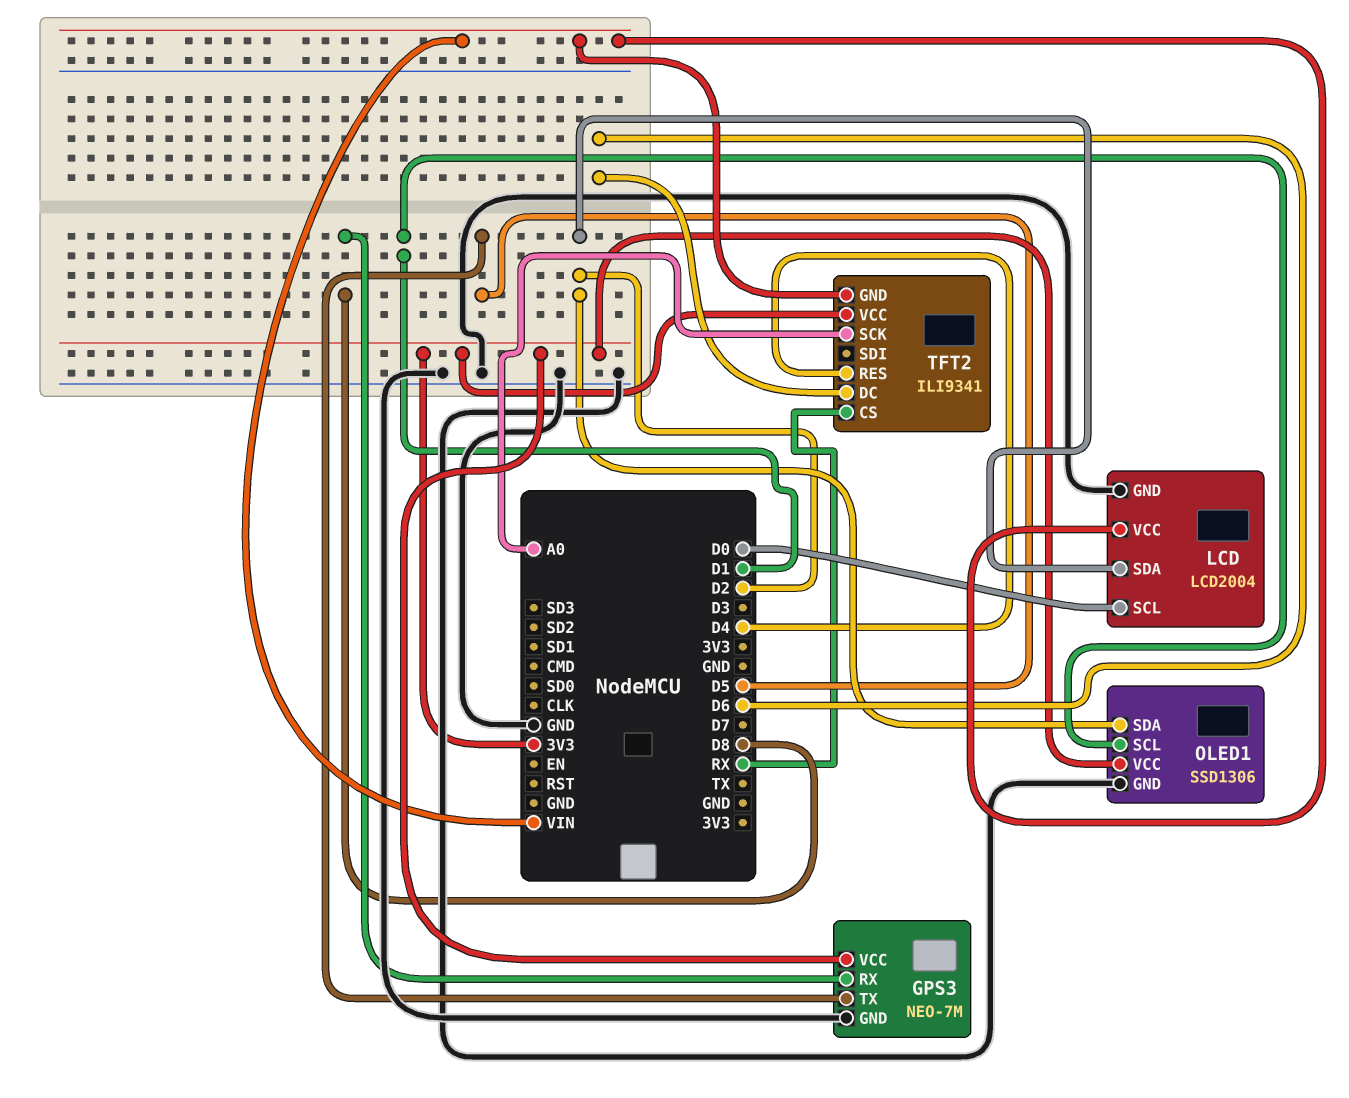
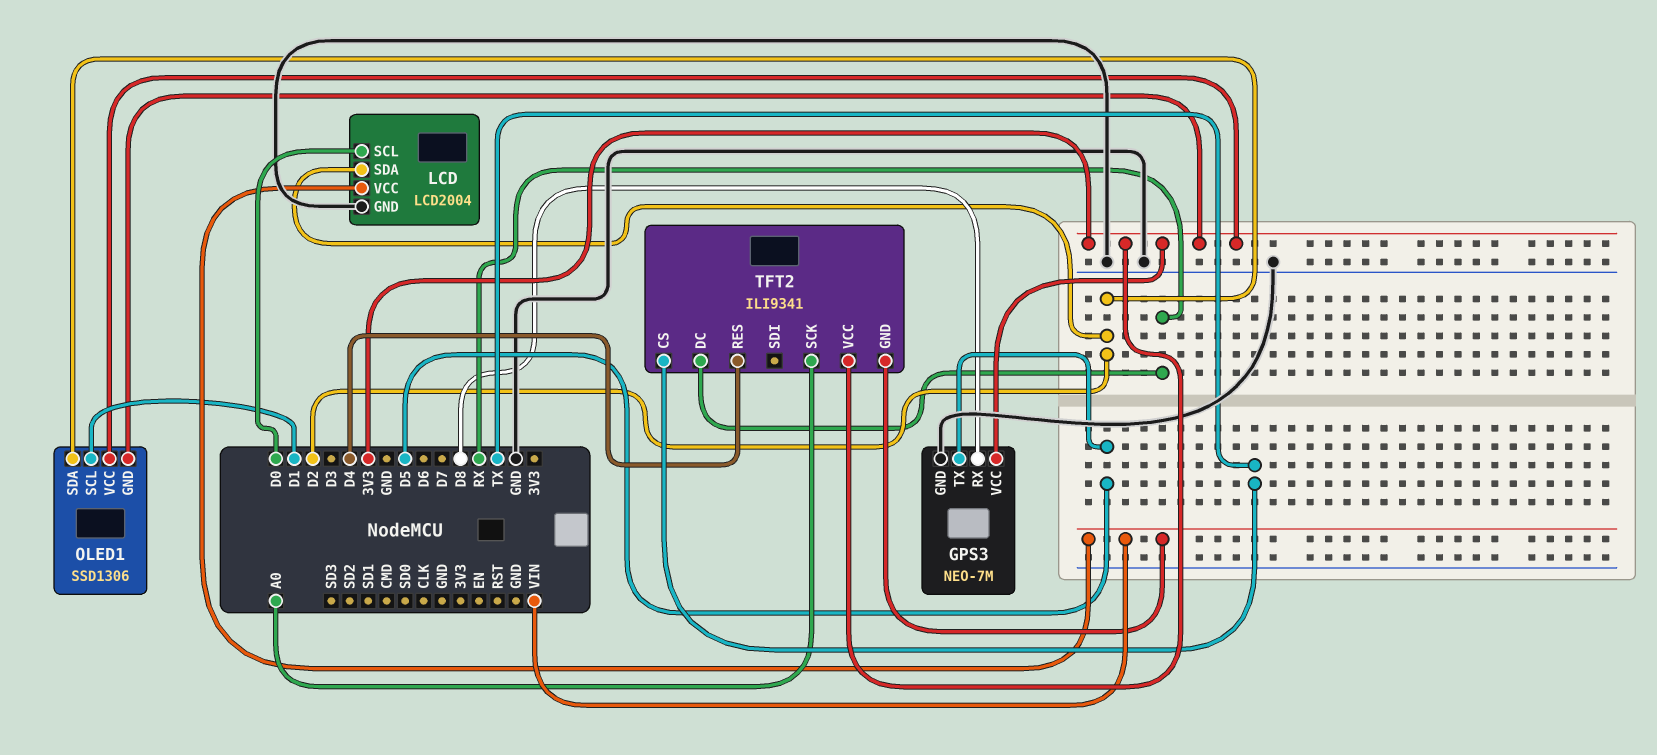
OLED1 pin GND: GND -> 3V3
TFT2 pin CS: RX -> TX
TFT2 pin DC: D6 -> RX

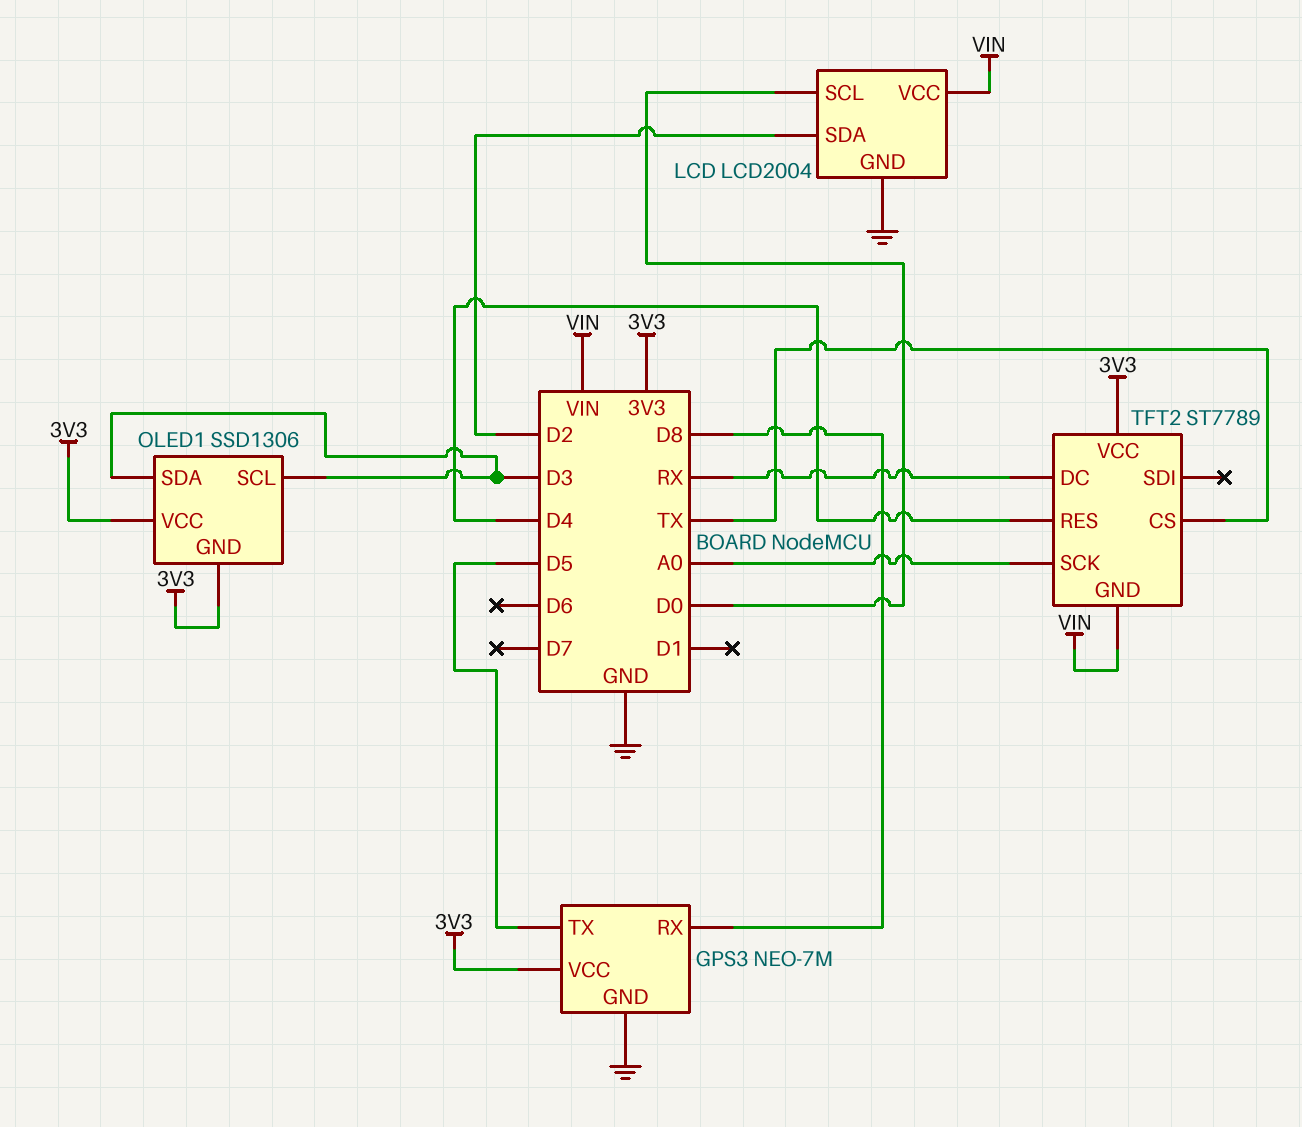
OLED1 pin SCL: D1 -> D3
OLED1 pin SDA: D2 -> D3
TFT2: ILI9341 -> ST7789

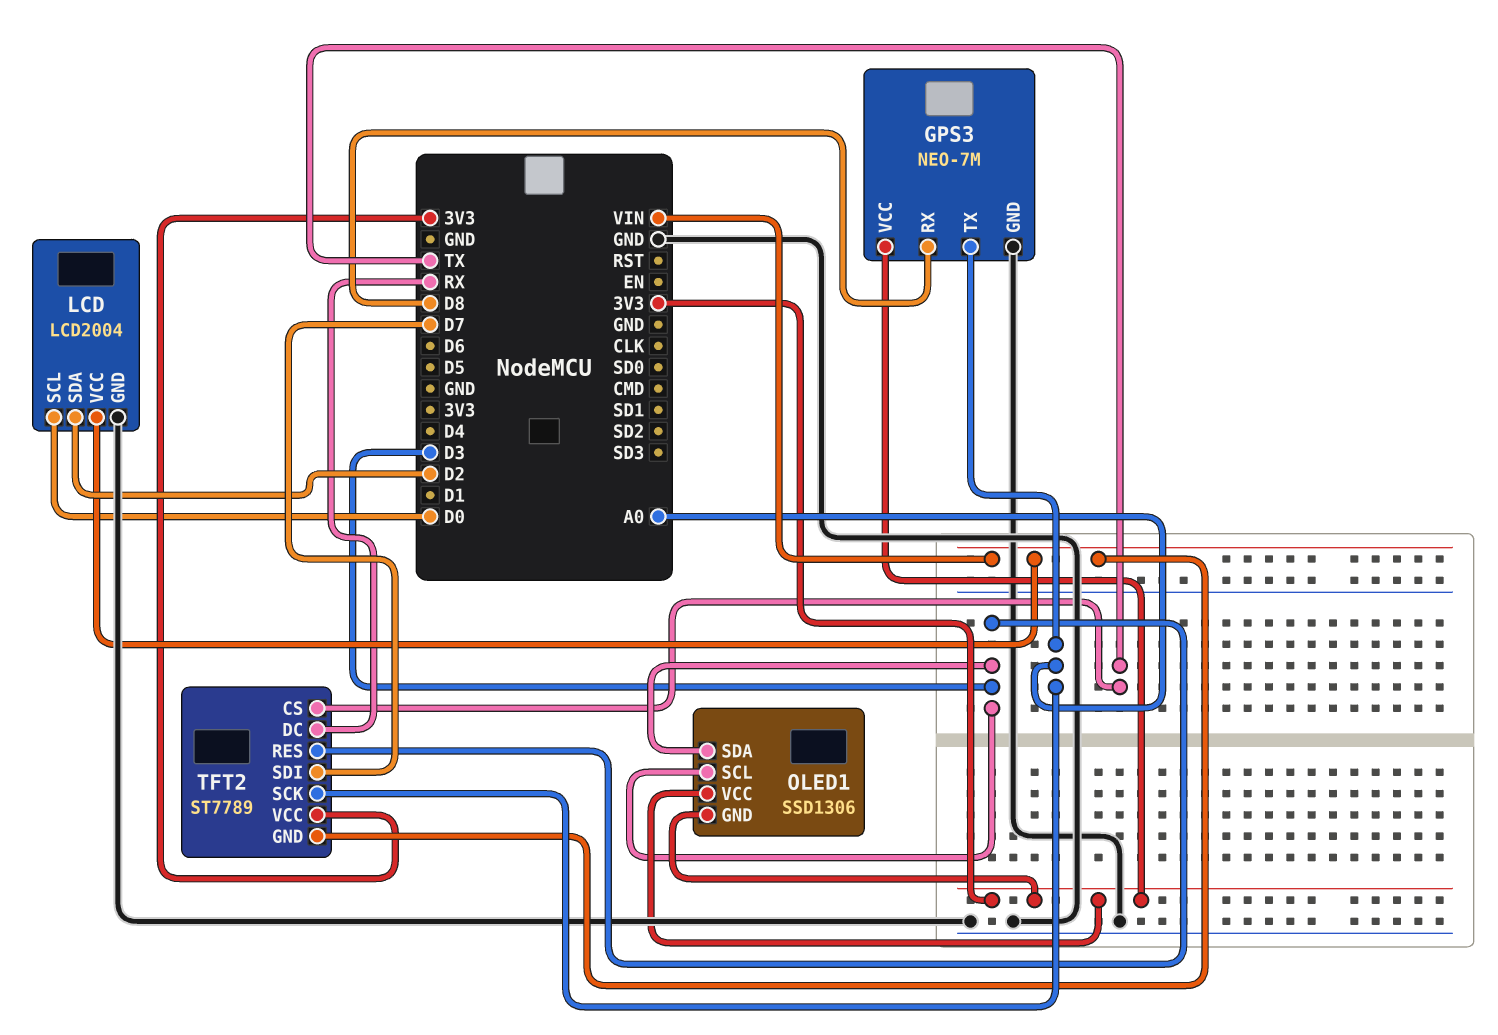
GPS3 pin TX: D5 -> A0
TFT2 pin RES: D4 -> D3
TFT2 pin SDI: none -> D7

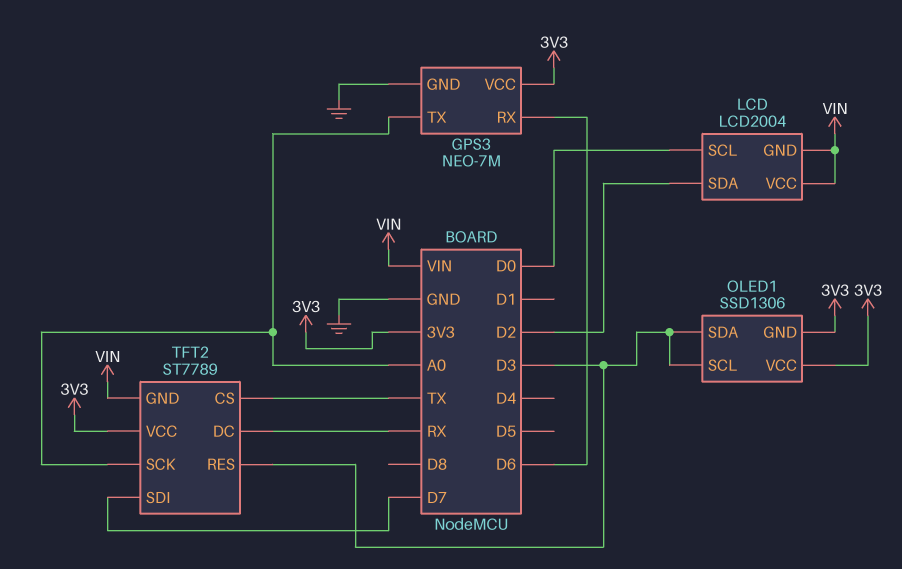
GPS3 pin RX: D8 -> D6
LCD pin GND: GND -> VIN

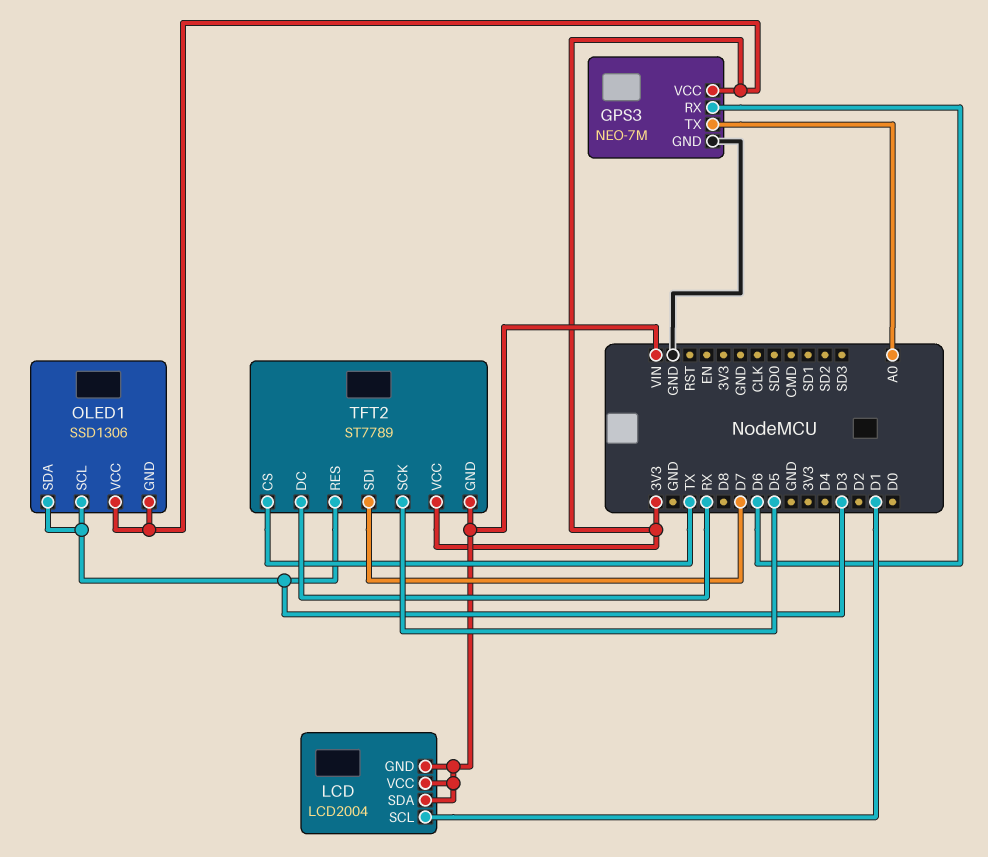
LCD pin SCL: D0 -> D1
LCD pin SDA: D2 -> VIN
TFT2 pin SCK: A0 -> D5

